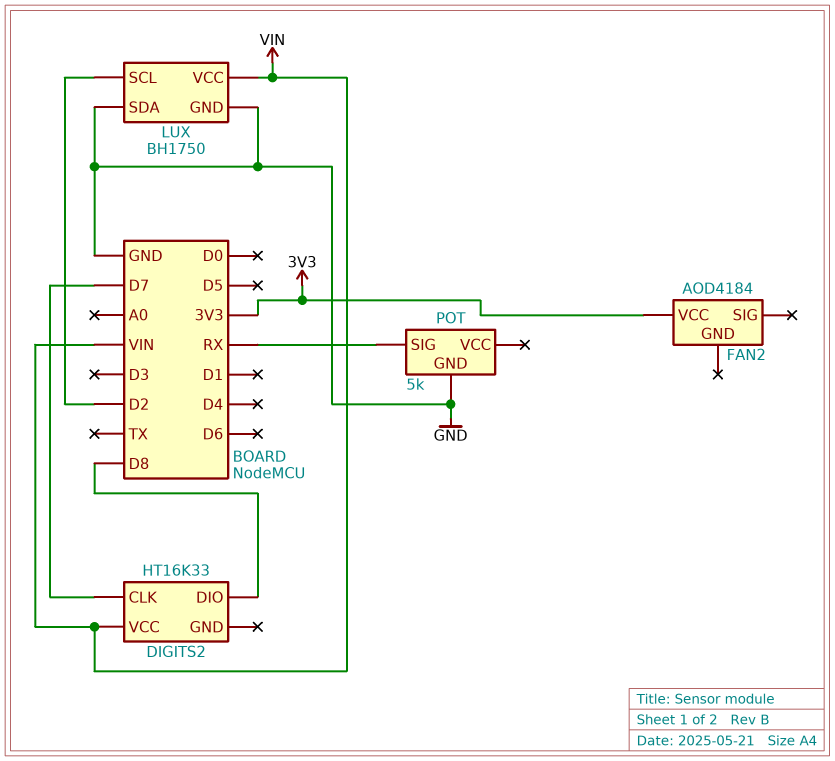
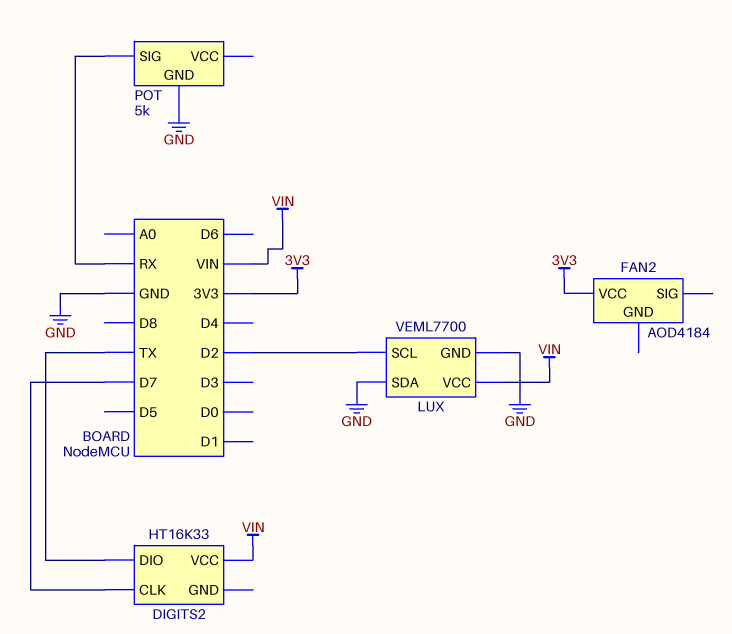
DIGITS2 pin DIO: D8 -> TX
LUX: BH1750 -> VEML7700

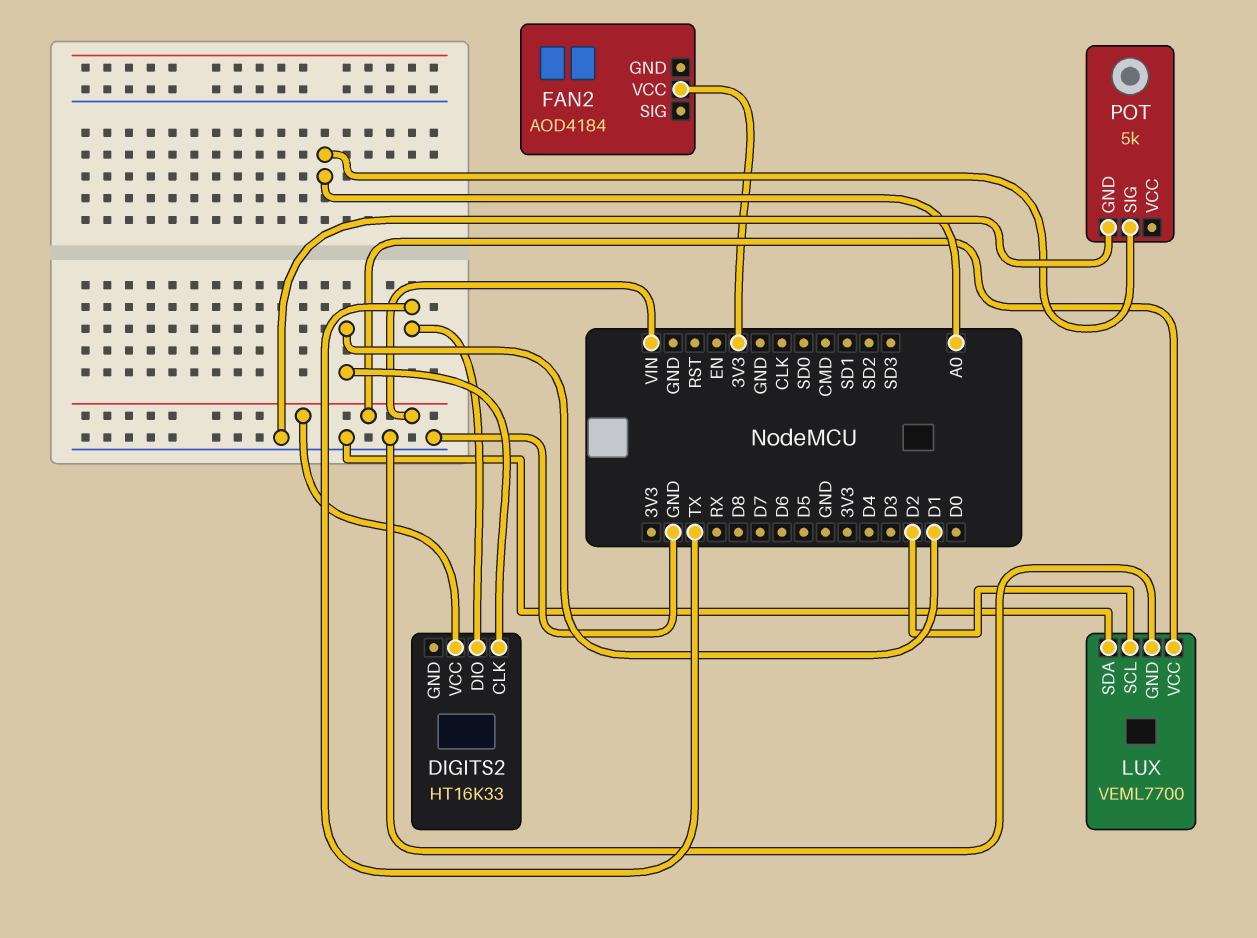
DIGITS2 pin CLK: D7 -> D1
POT pin SIG: RX -> A0

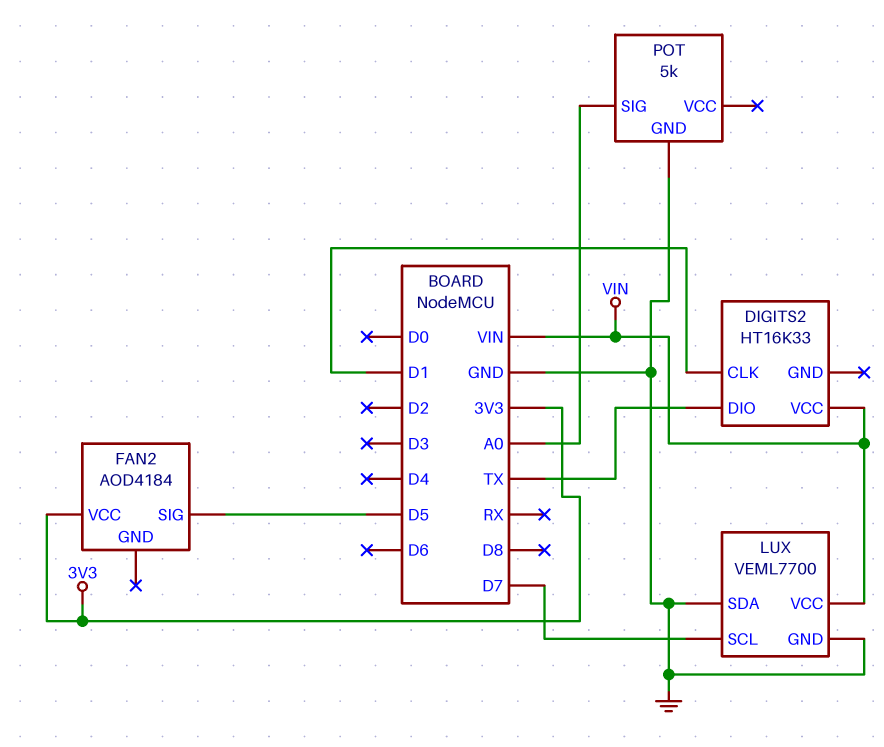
FAN2 pin SIG: none -> D5
LUX pin SCL: D2 -> D7

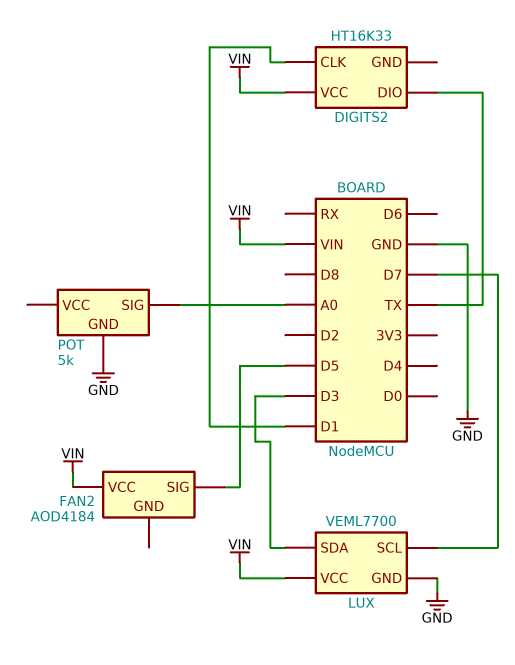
FAN2 pin VCC: 3V3 -> VIN
LUX pin SDA: GND -> D3

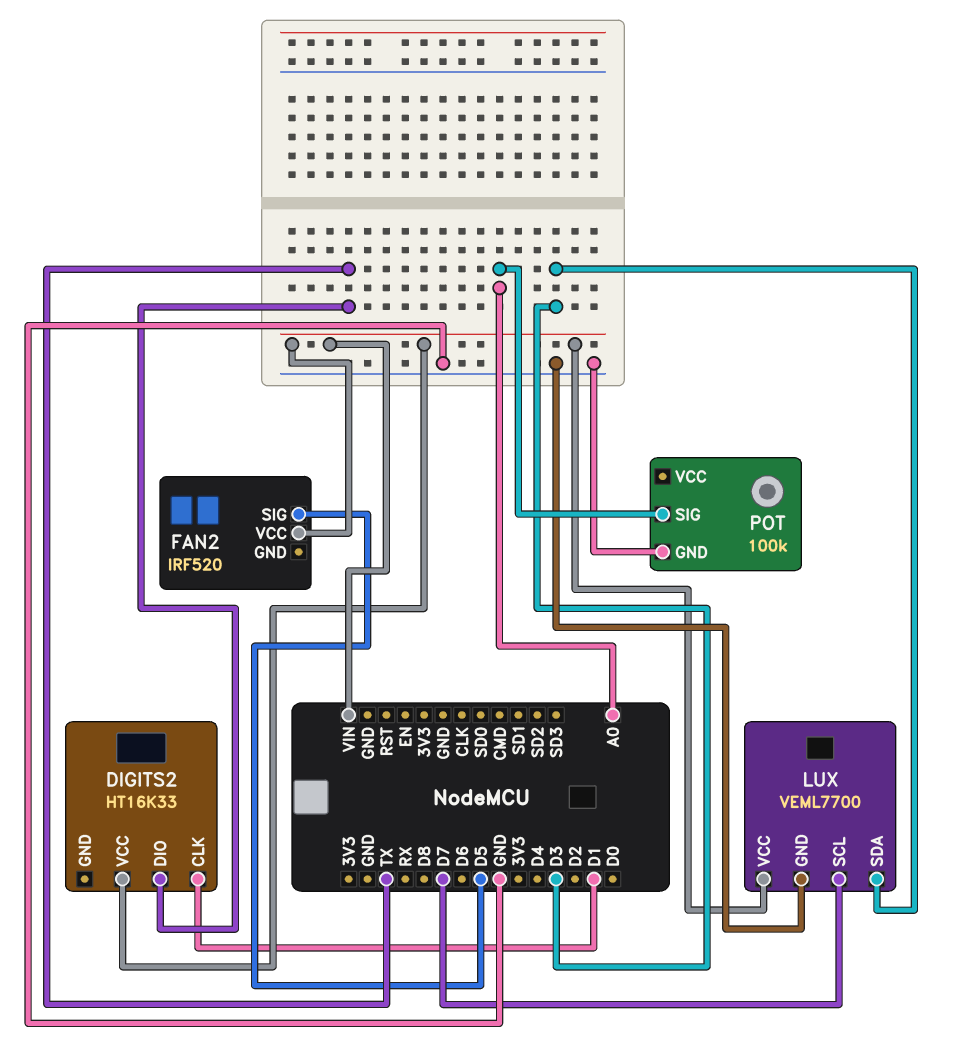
FAN2: AOD4184 -> IRF520
POT: 5k -> 100k

